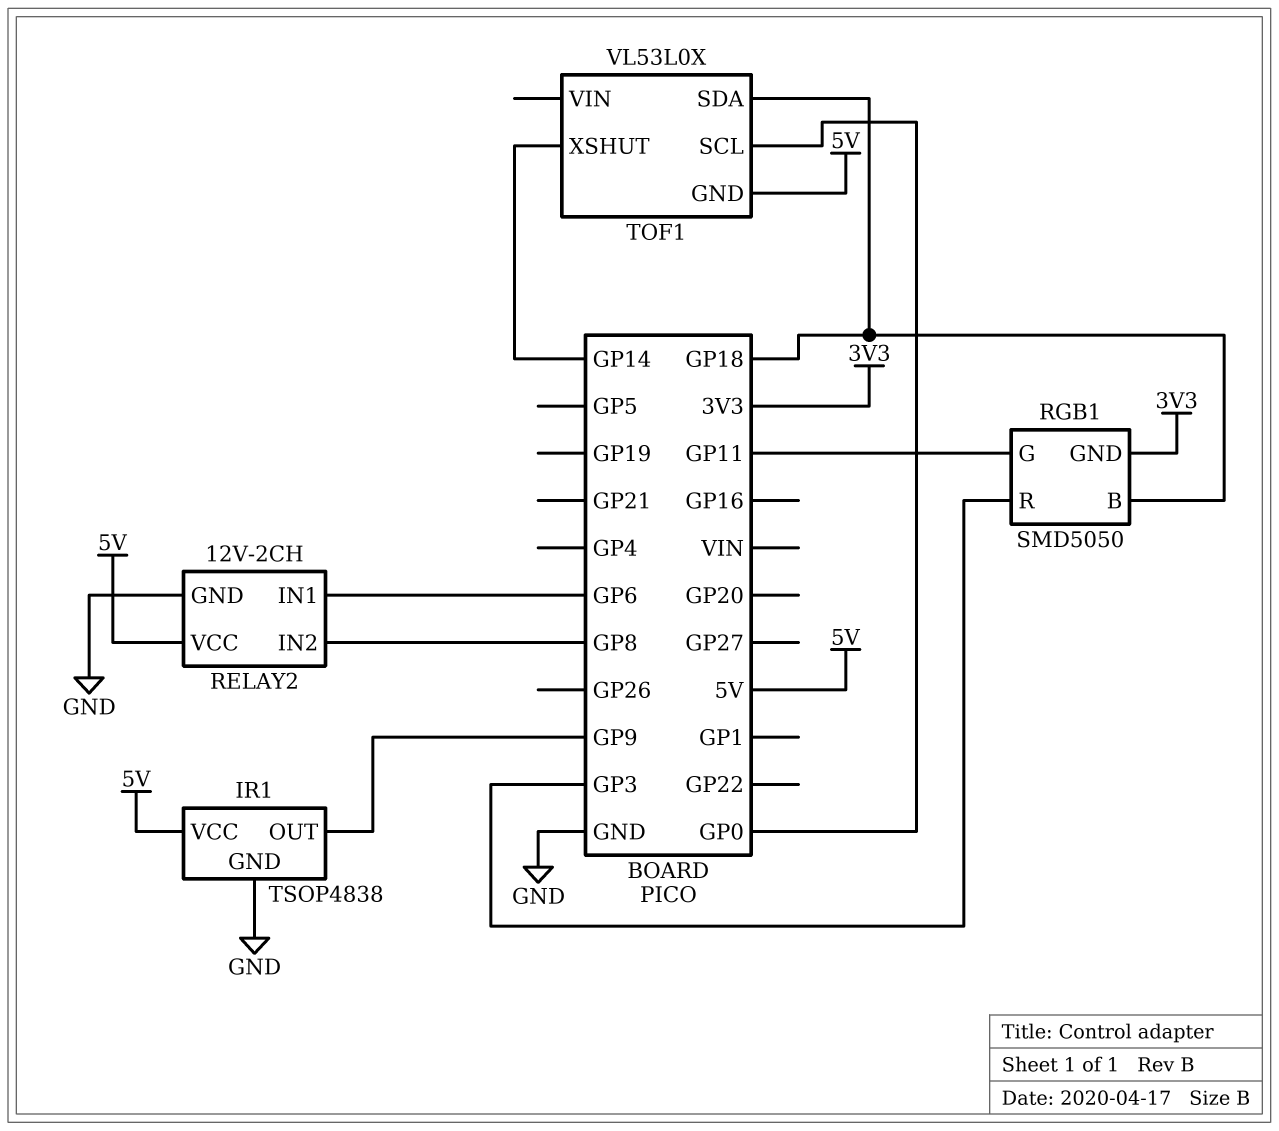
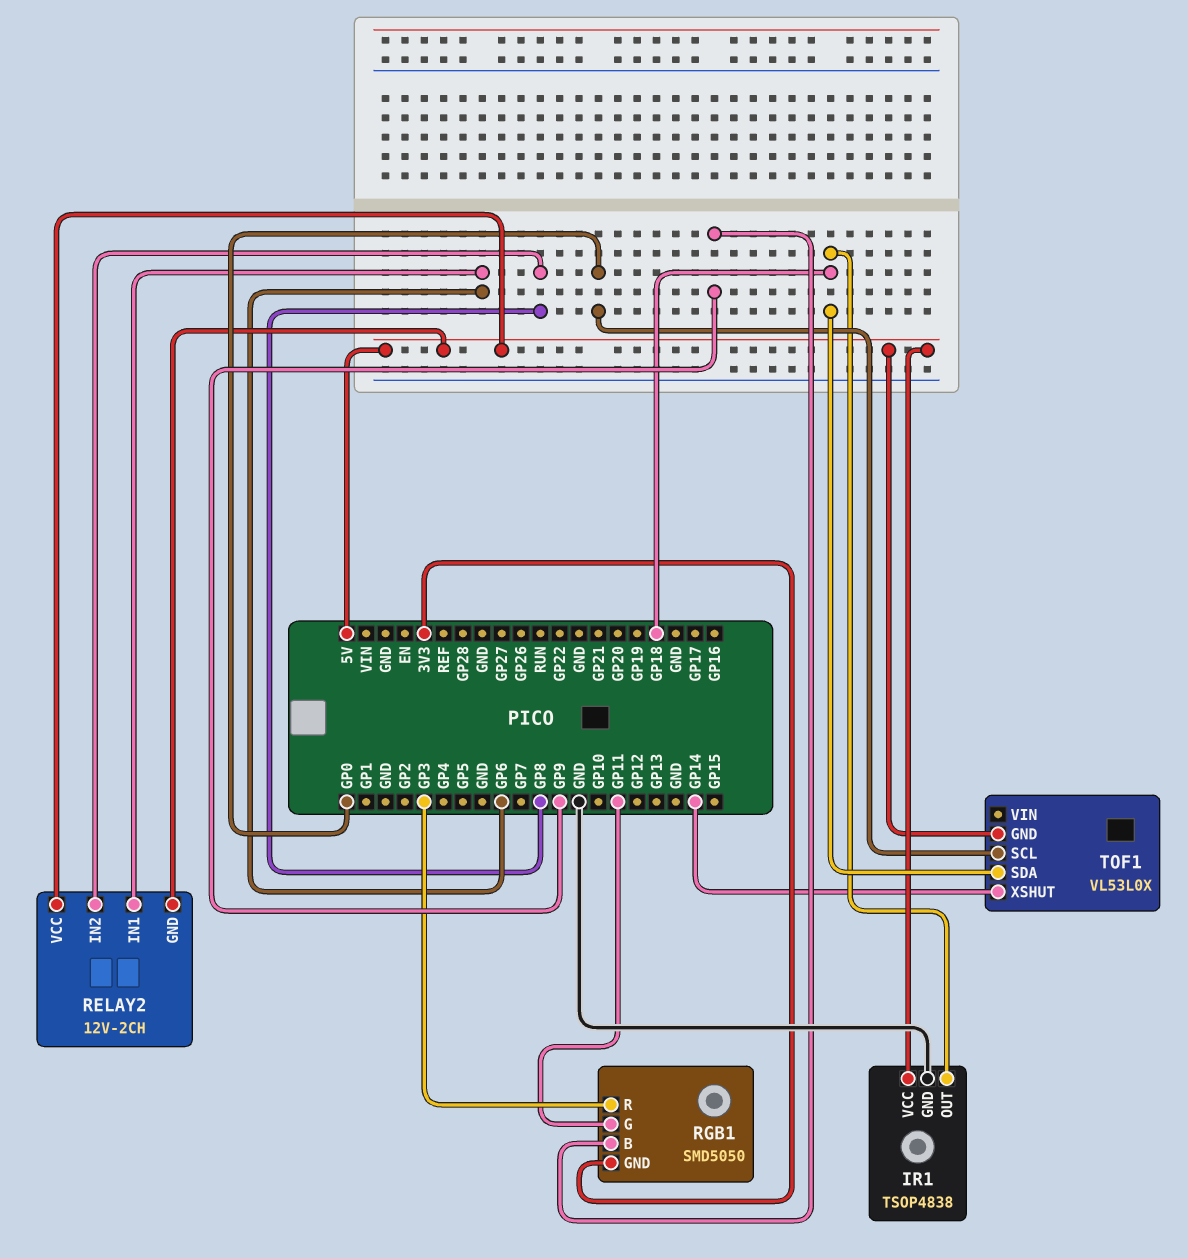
IR1 pin OUT: GP9 -> GP18
RELAY2 pin GND: GND -> 5V
RGB1 pin B: GP18 -> GP9

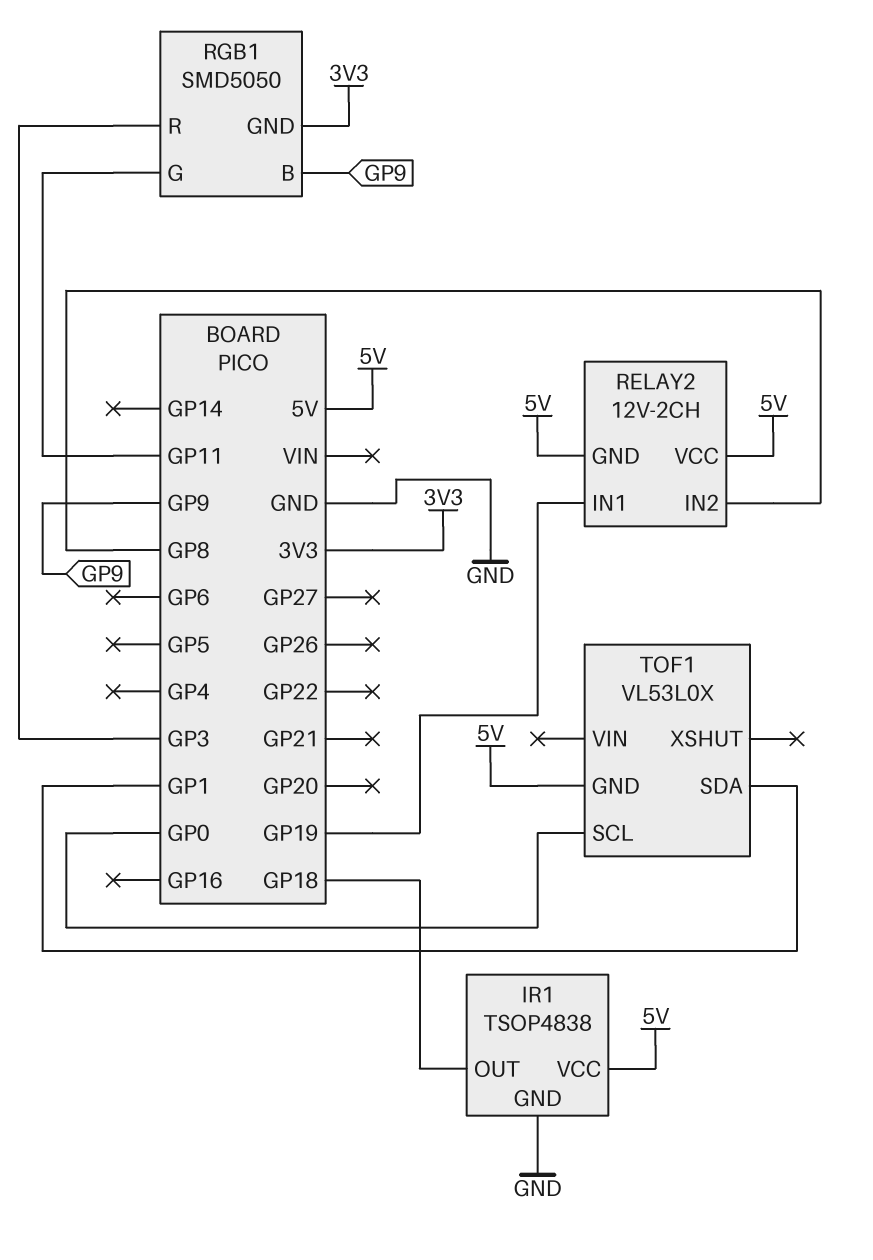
RELAY2 pin IN1: GP6 -> GP19
TOF1 pin SDA: GP18 -> GP1
TOF1 pin XSHUT: GP14 -> none

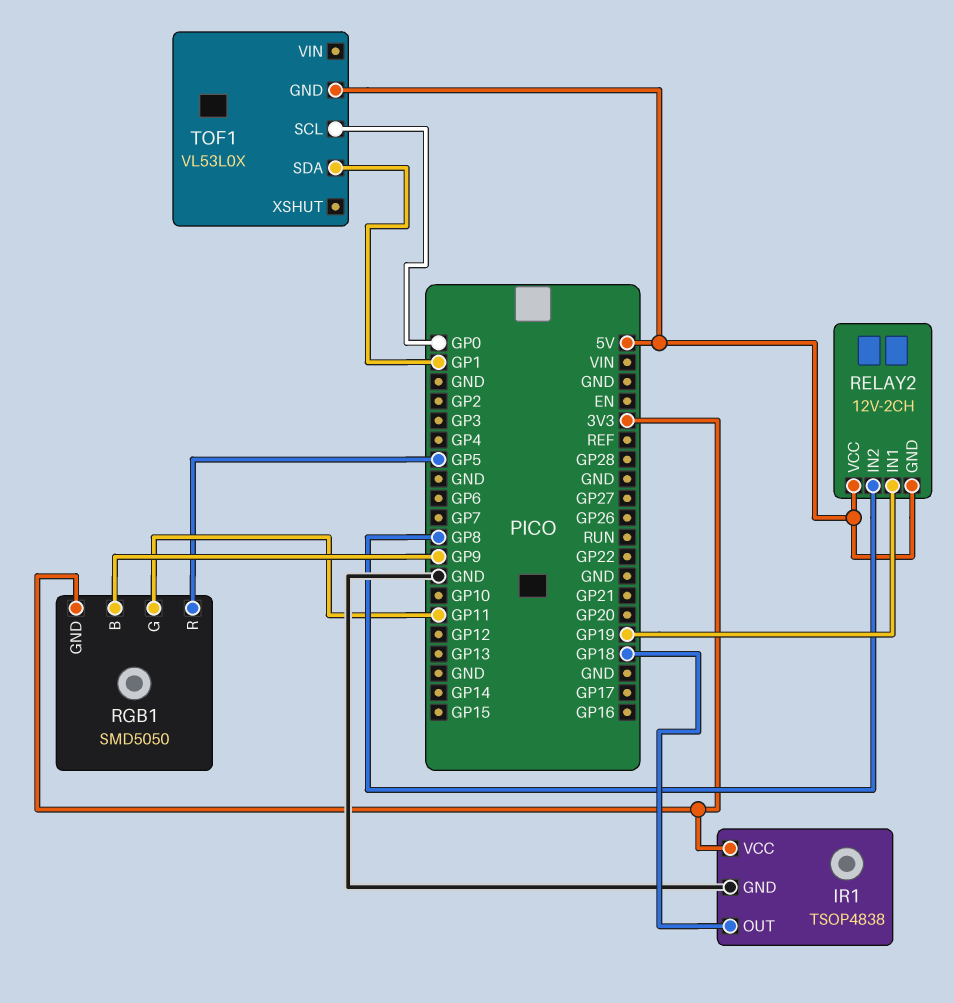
IR1 pin VCC: 5V -> 3V3
RGB1 pin R: GP3 -> GP5

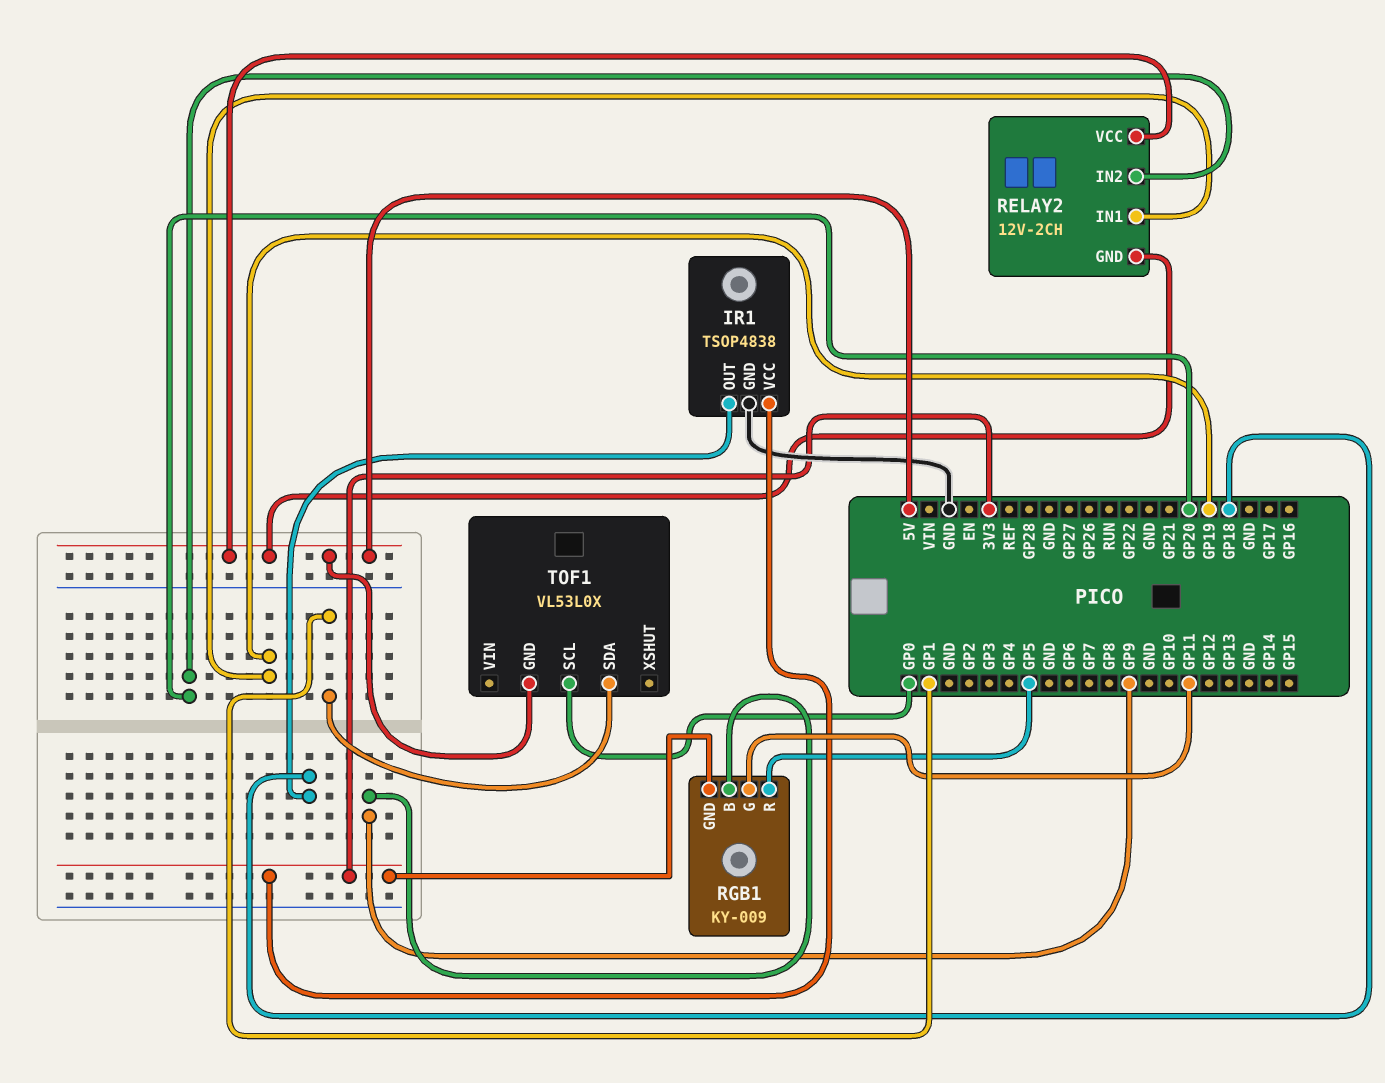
RELAY2 pin IN2: GP8 -> GP20
RGB1: SMD5050 -> KY-009

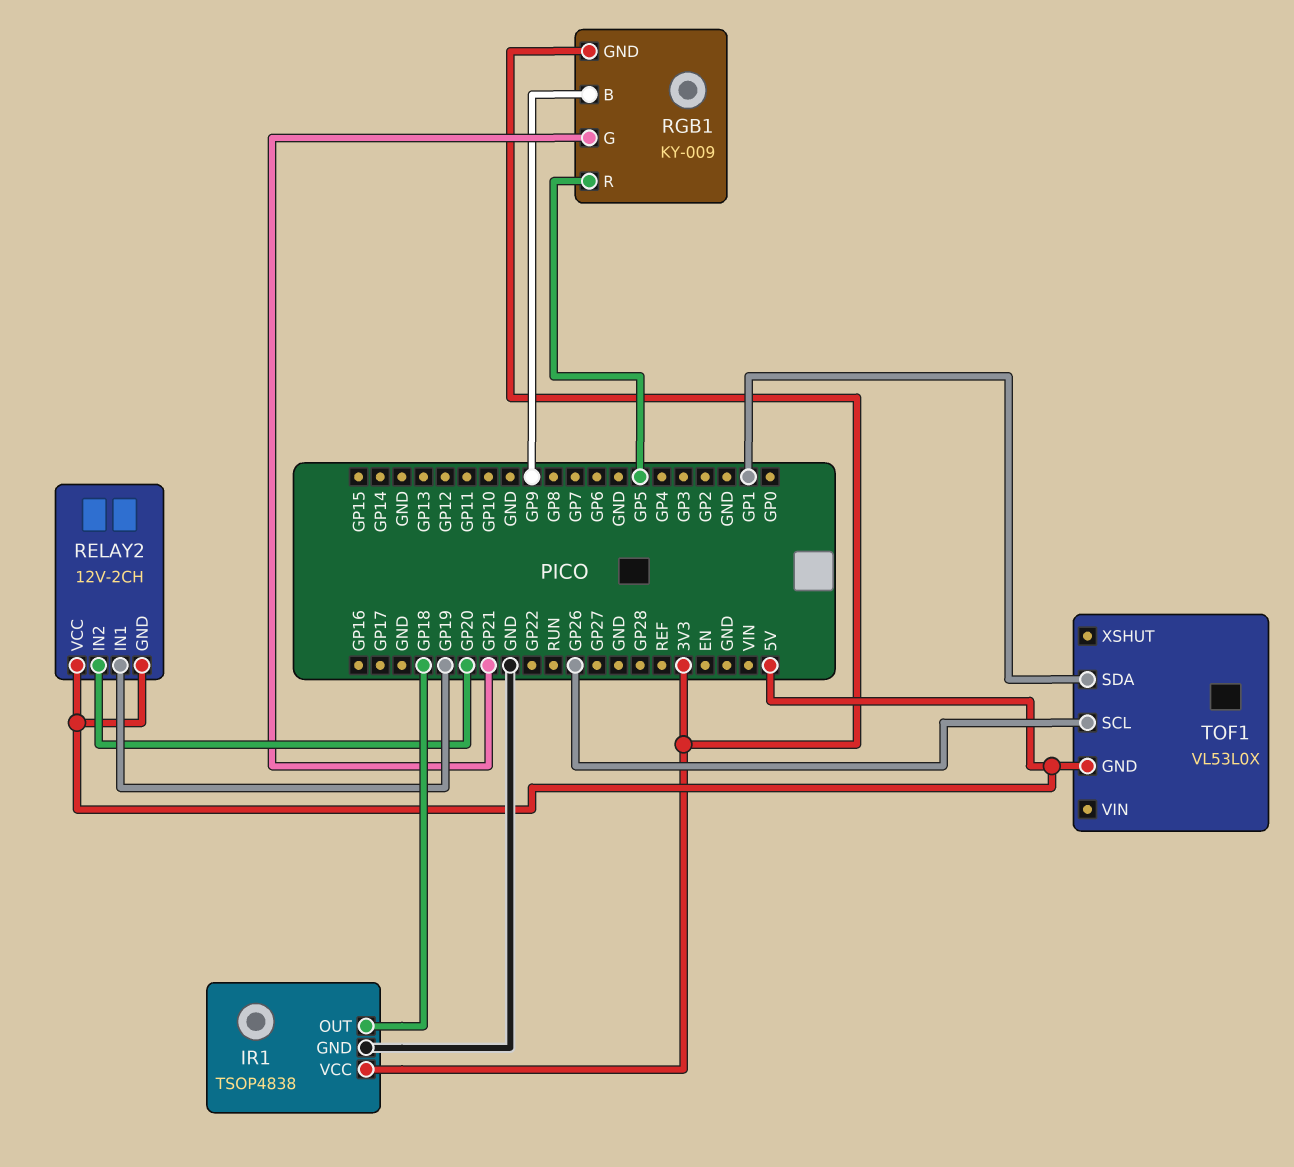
RGB1 pin G: GP11 -> GP21
TOF1 pin SCL: GP0 -> GP26

